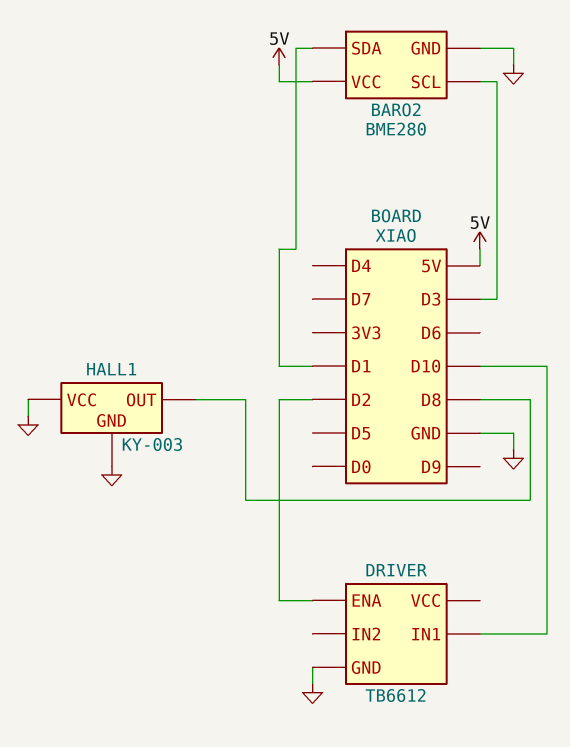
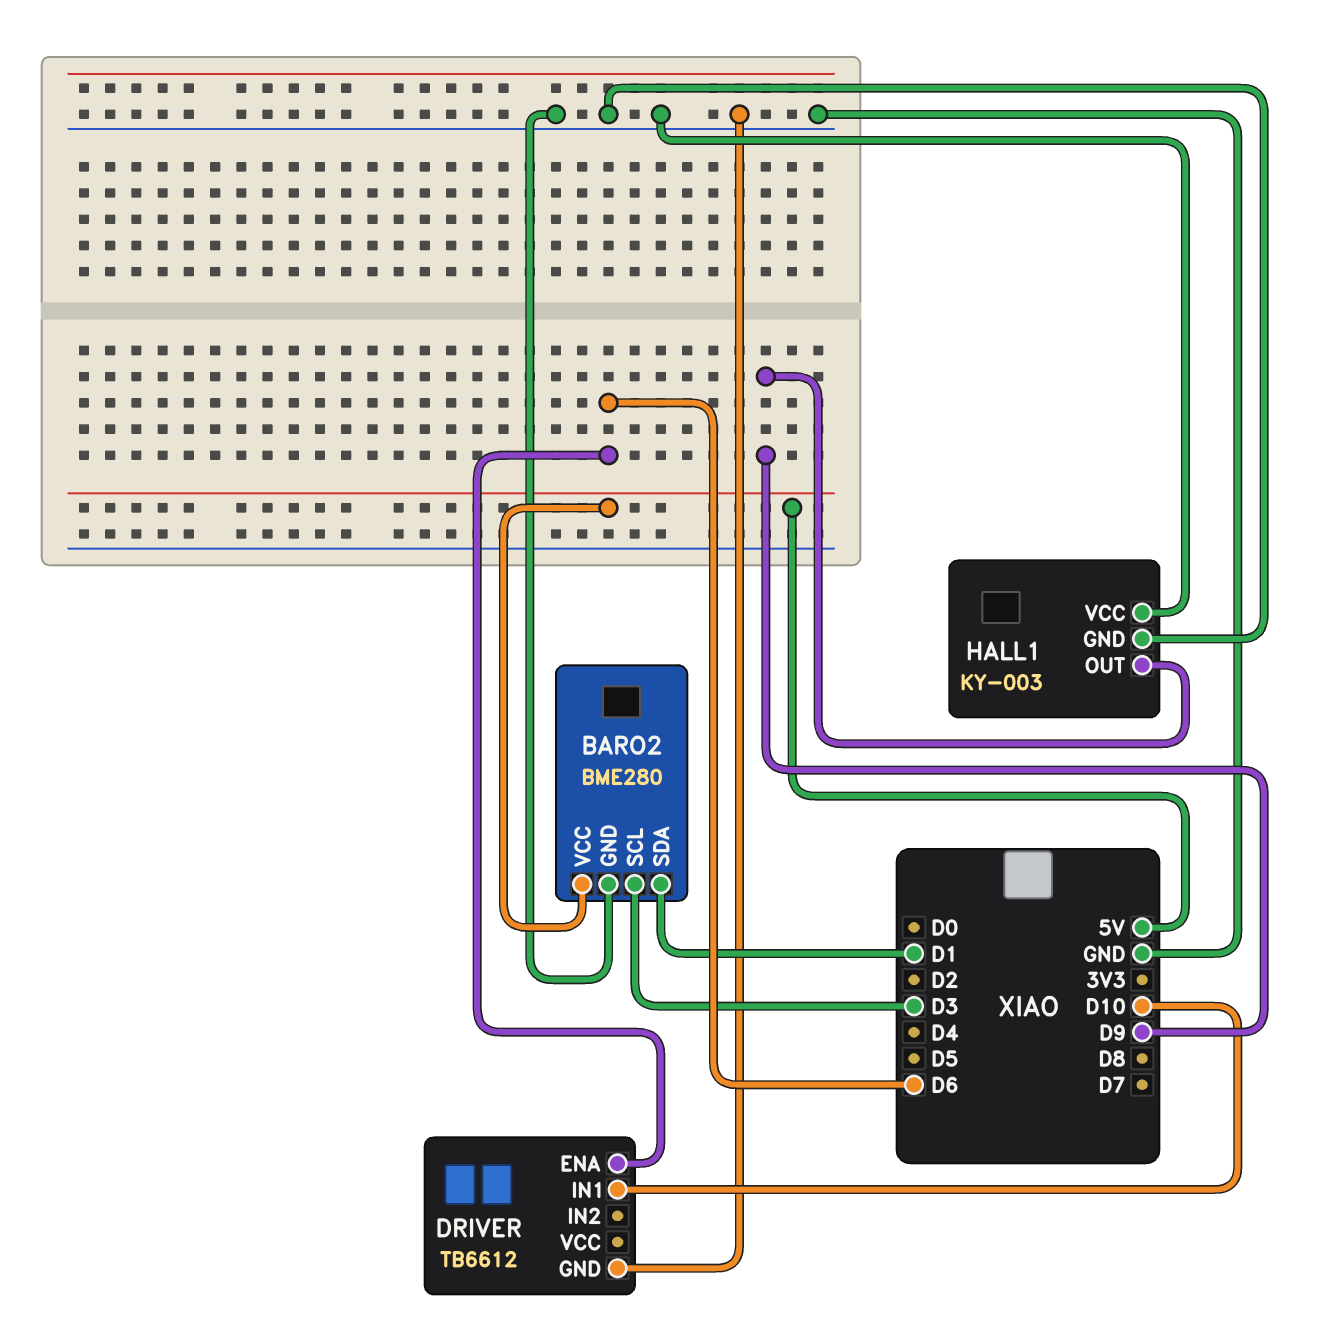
DRIVER pin ENA: D2 -> D6
HALL1 pin OUT: D8 -> D9

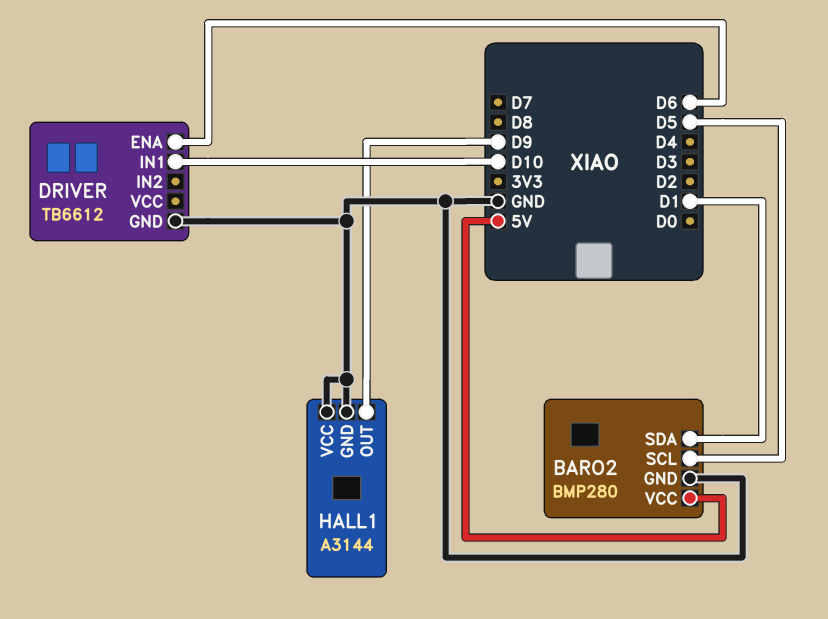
BARO2: BME280 -> BMP280
BARO2 pin SCL: D3 -> D5
HALL1: KY-003 -> A3144

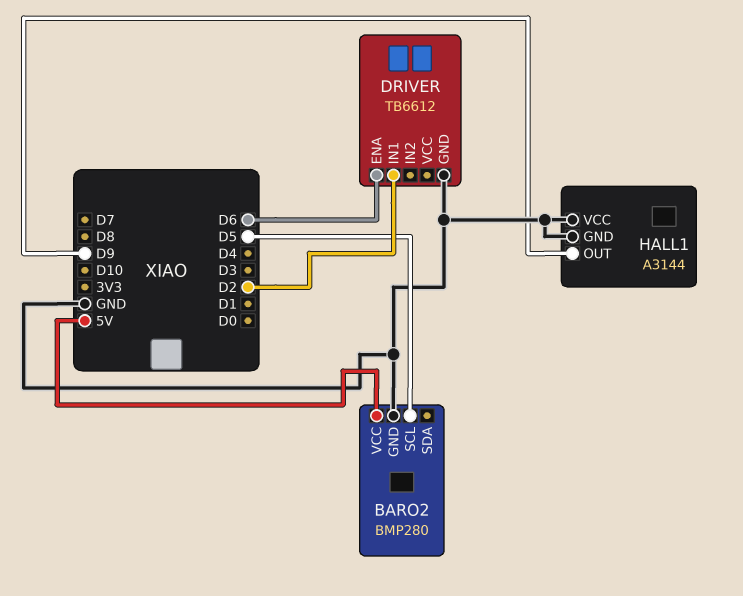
BARO2 pin SDA: D1 -> none
DRIVER pin IN1: D10 -> D2

